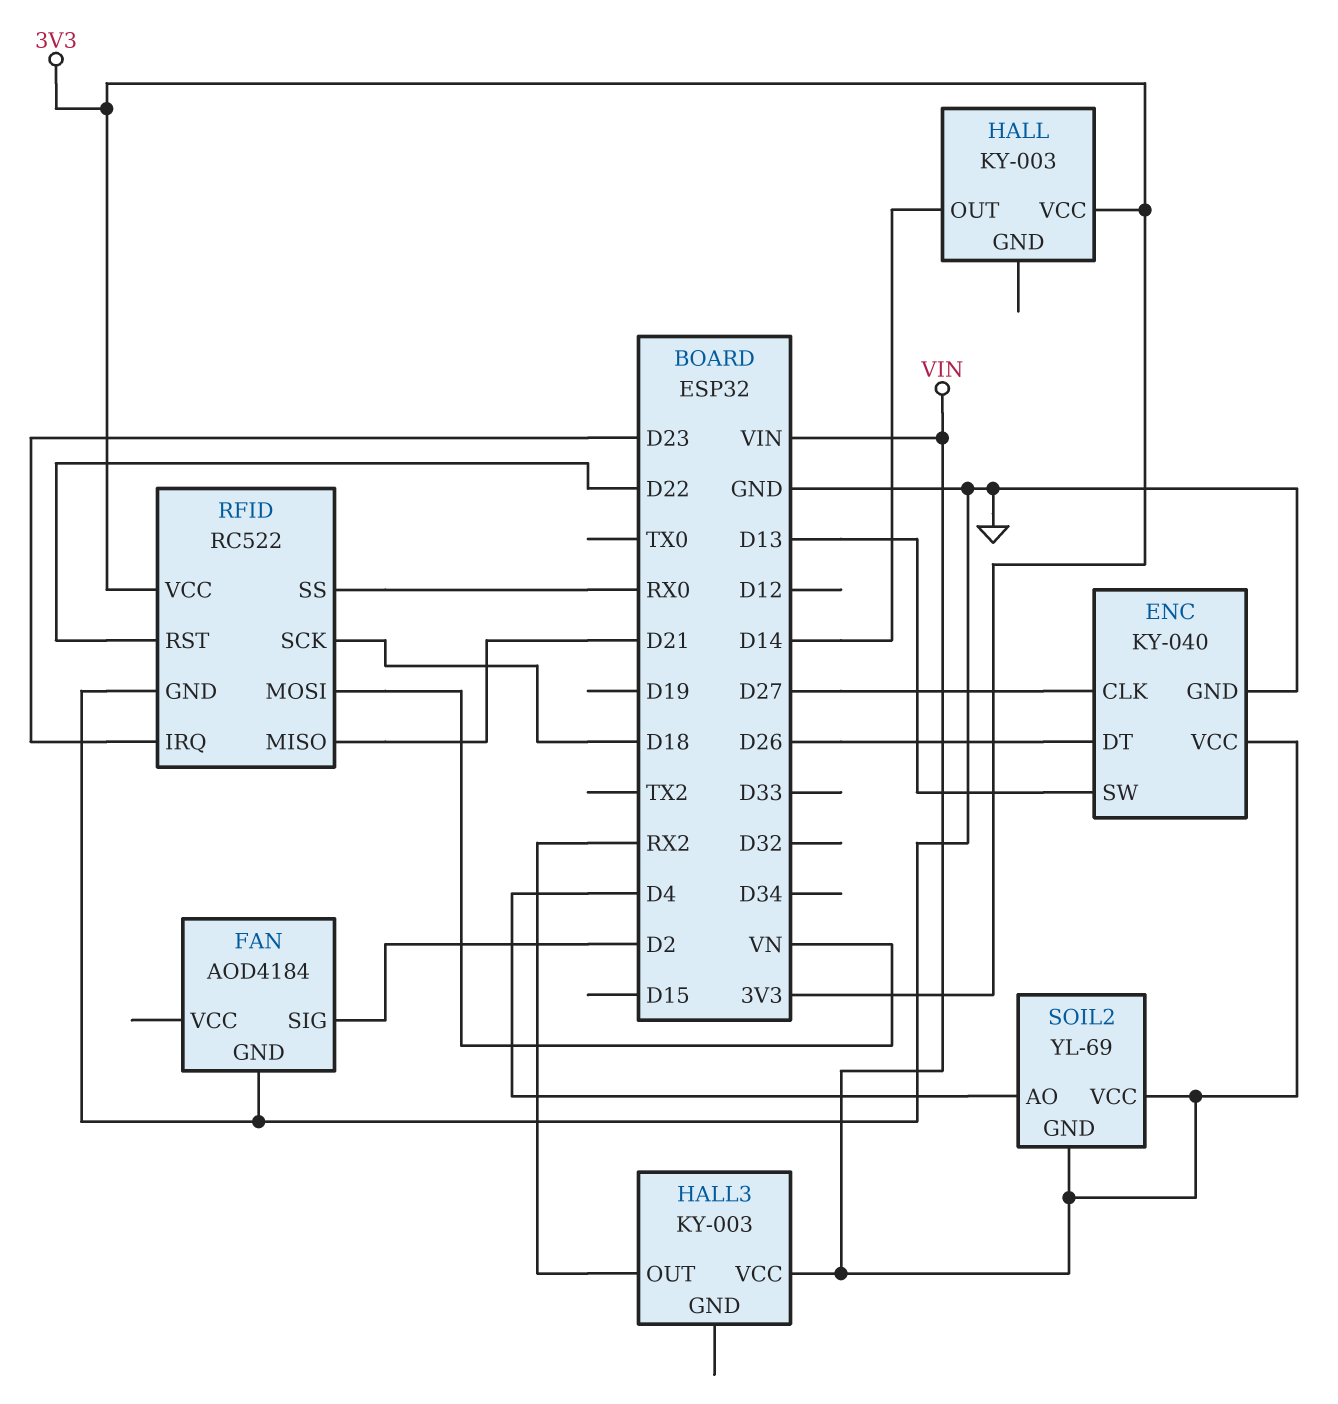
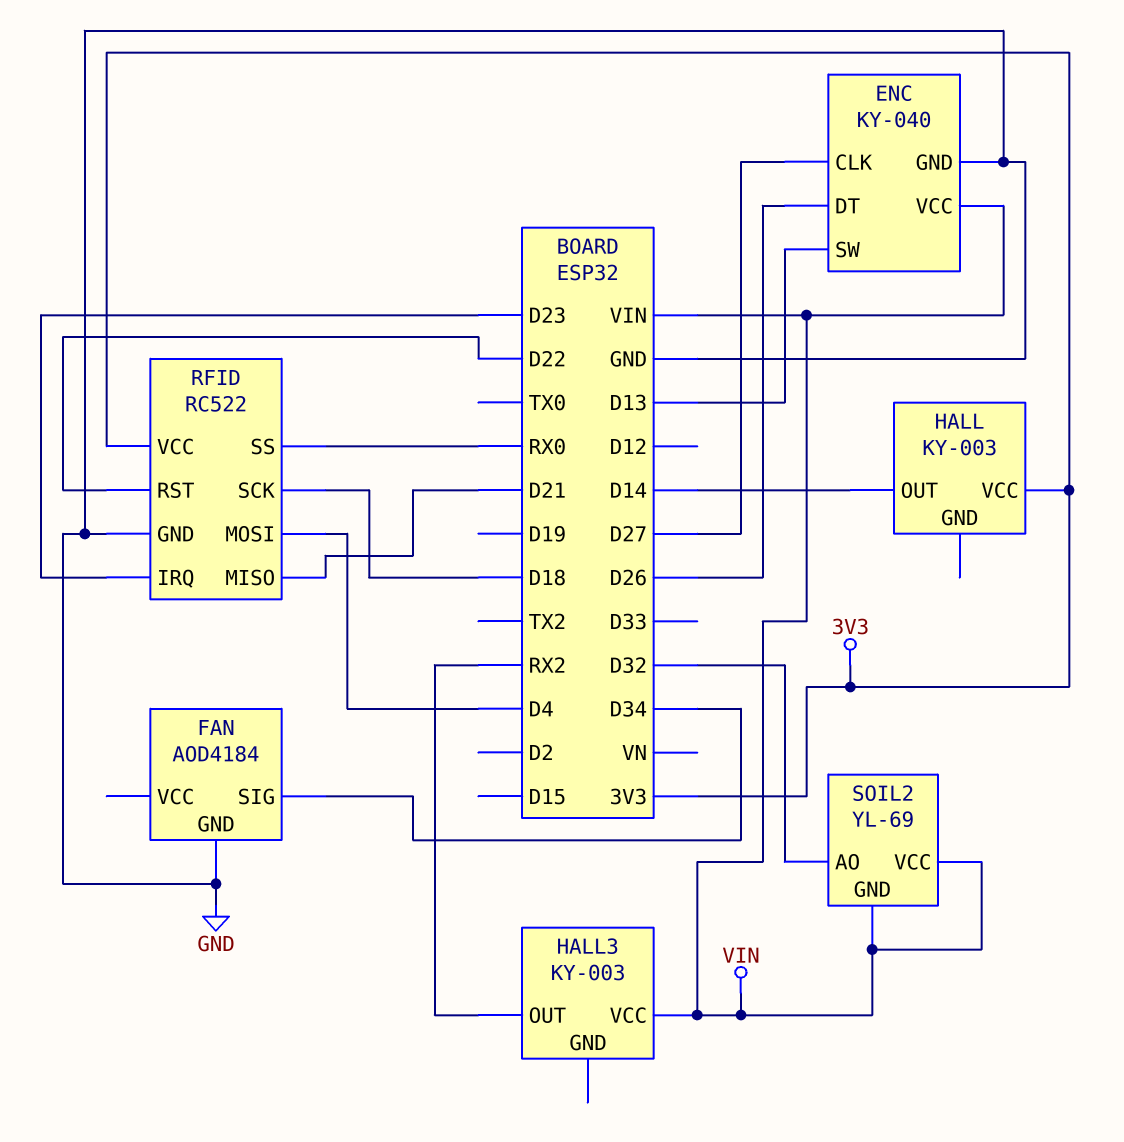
FAN pin SIG: D2 -> D34
RFID pin MOSI: VN -> D4
SOIL2 pin AO: D4 -> D32

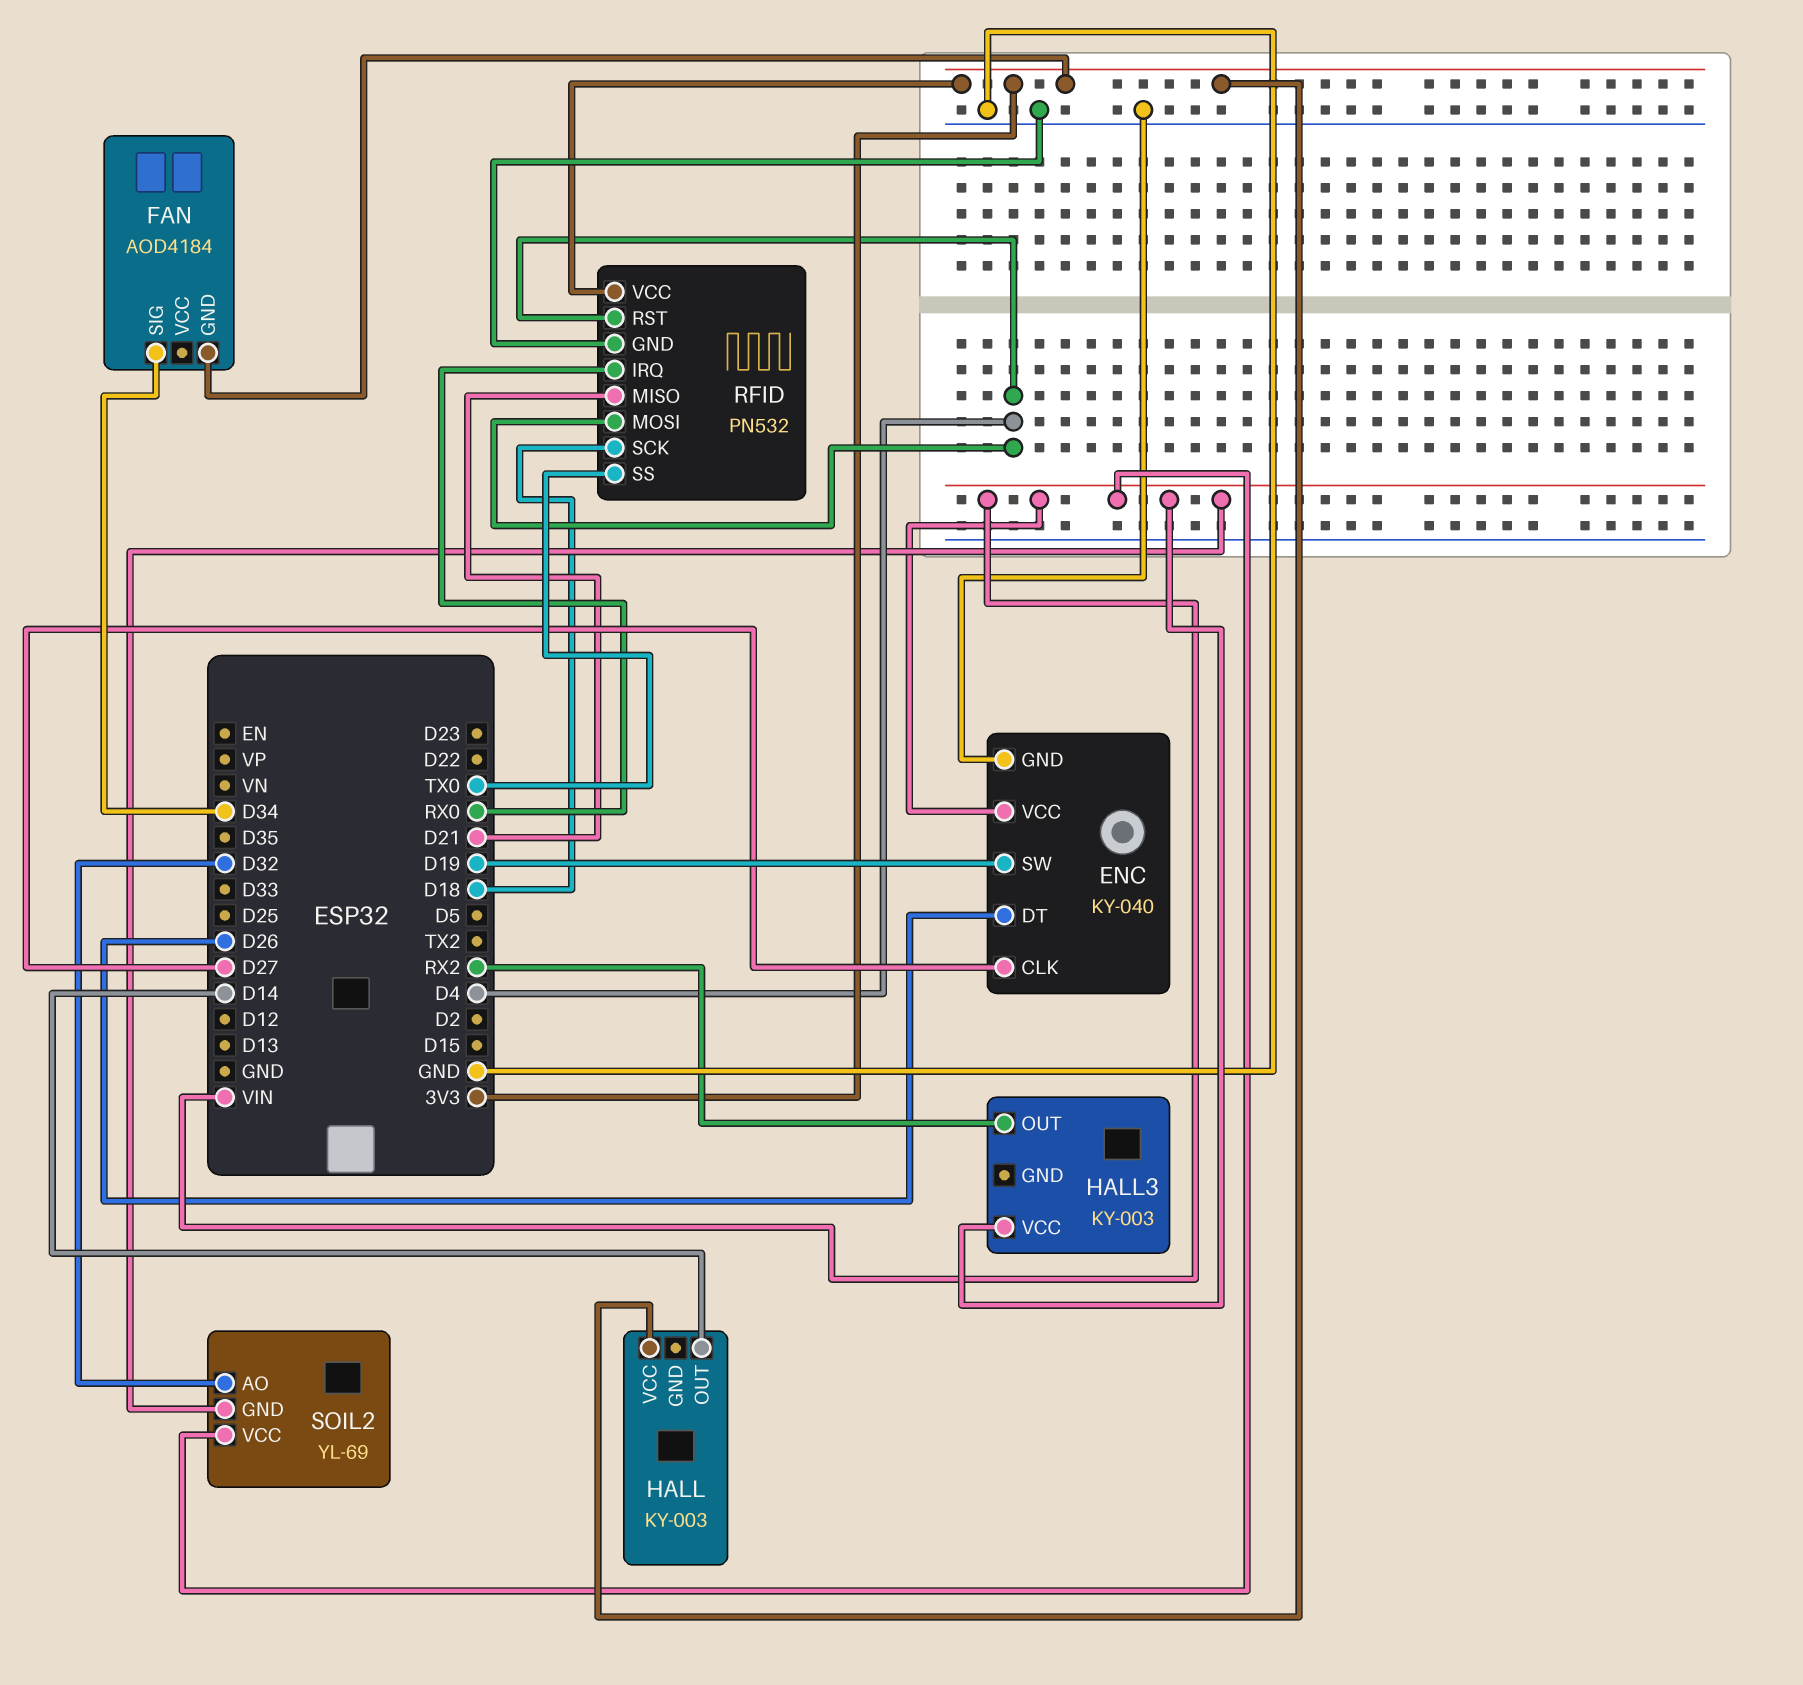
ENC pin SW: D13 -> D19
FAN pin GND: GND -> 3V3
RFID: RC522 -> PN532
RFID pin IRQ: D23 -> RX0
RFID pin RST: D22 -> D4
RFID pin SS: RX0 -> TX0

